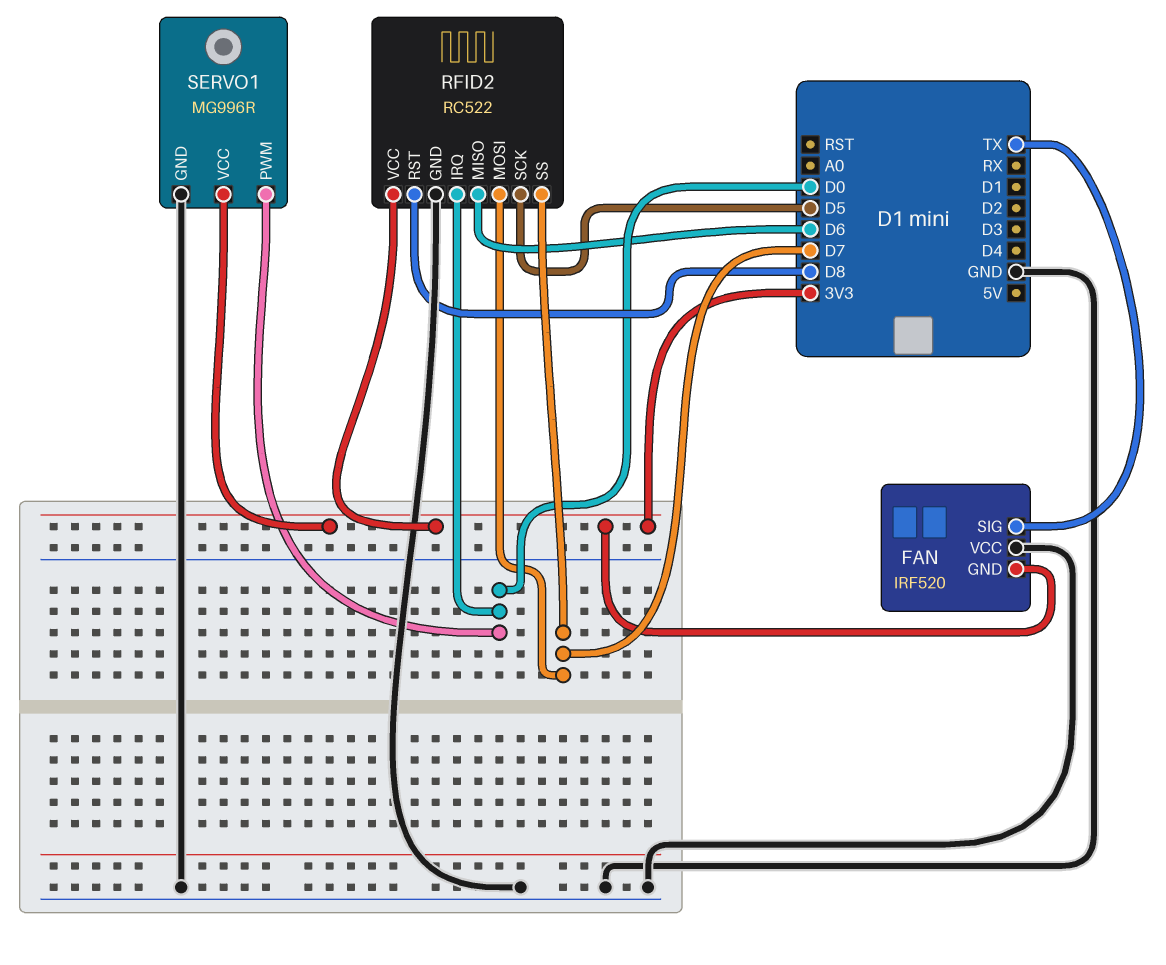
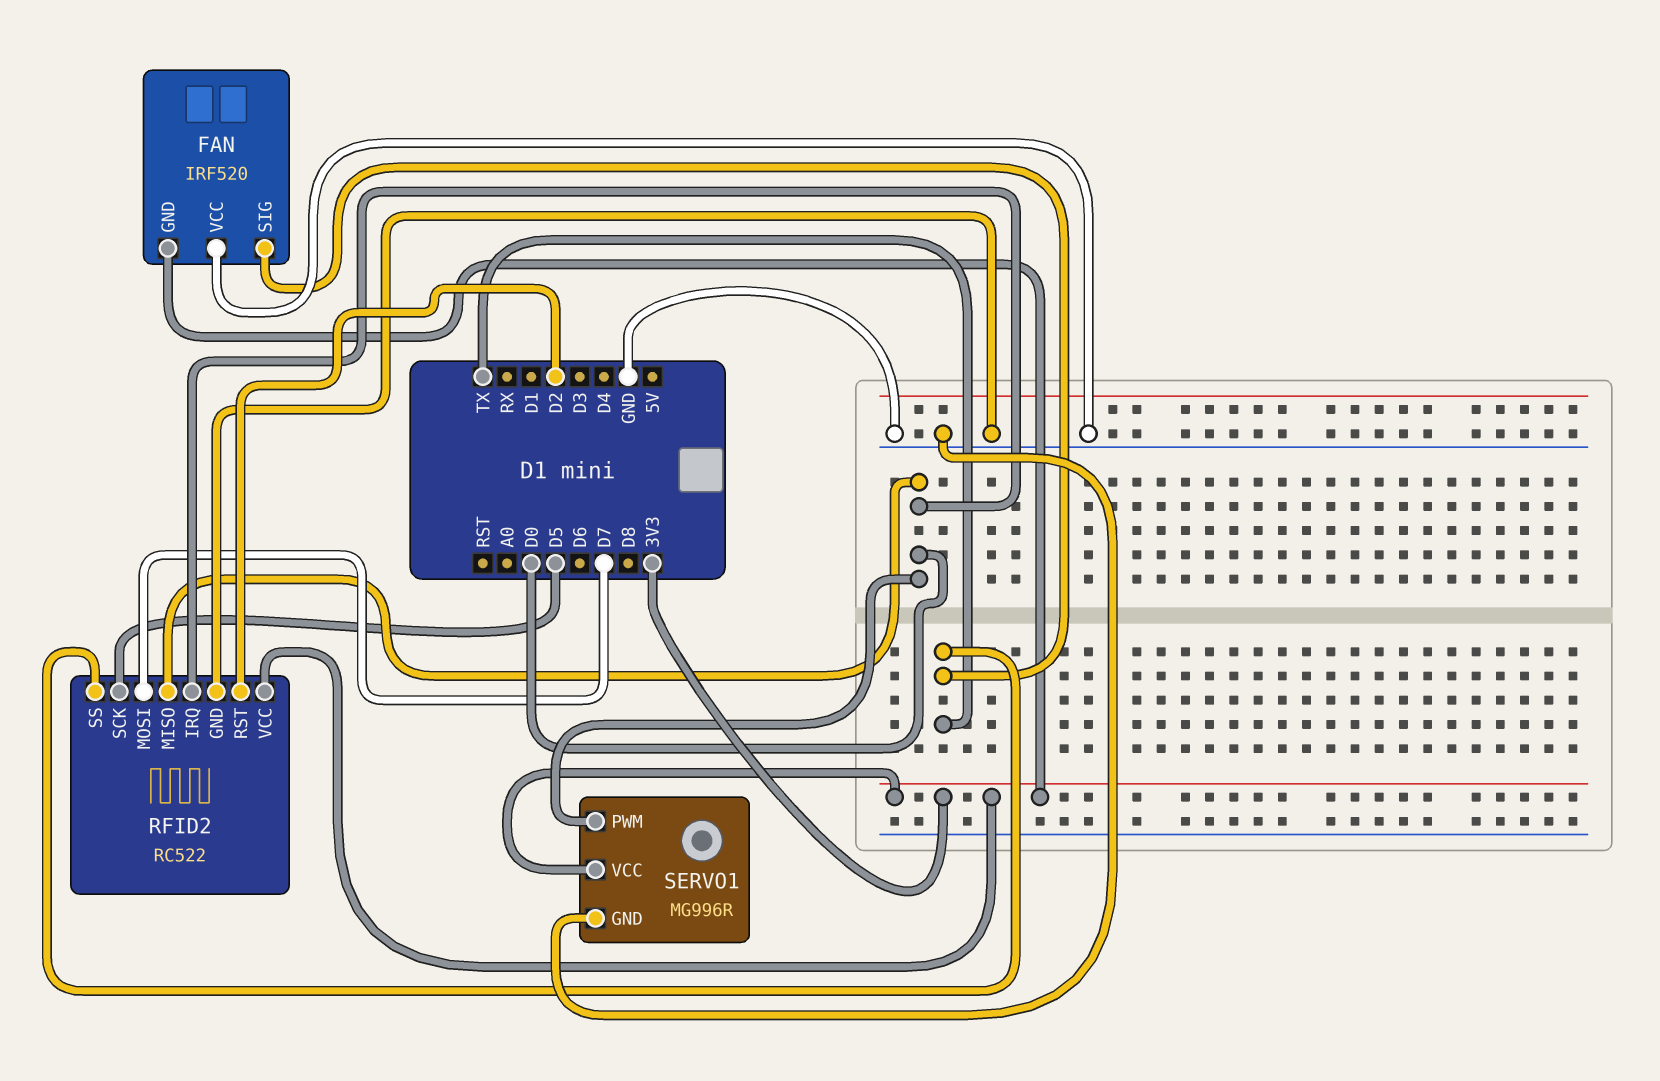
RFID2 pin MISO: D6 -> D0
RFID2 pin RST: D8 -> D2
RFID2 pin SS: D7 -> TX

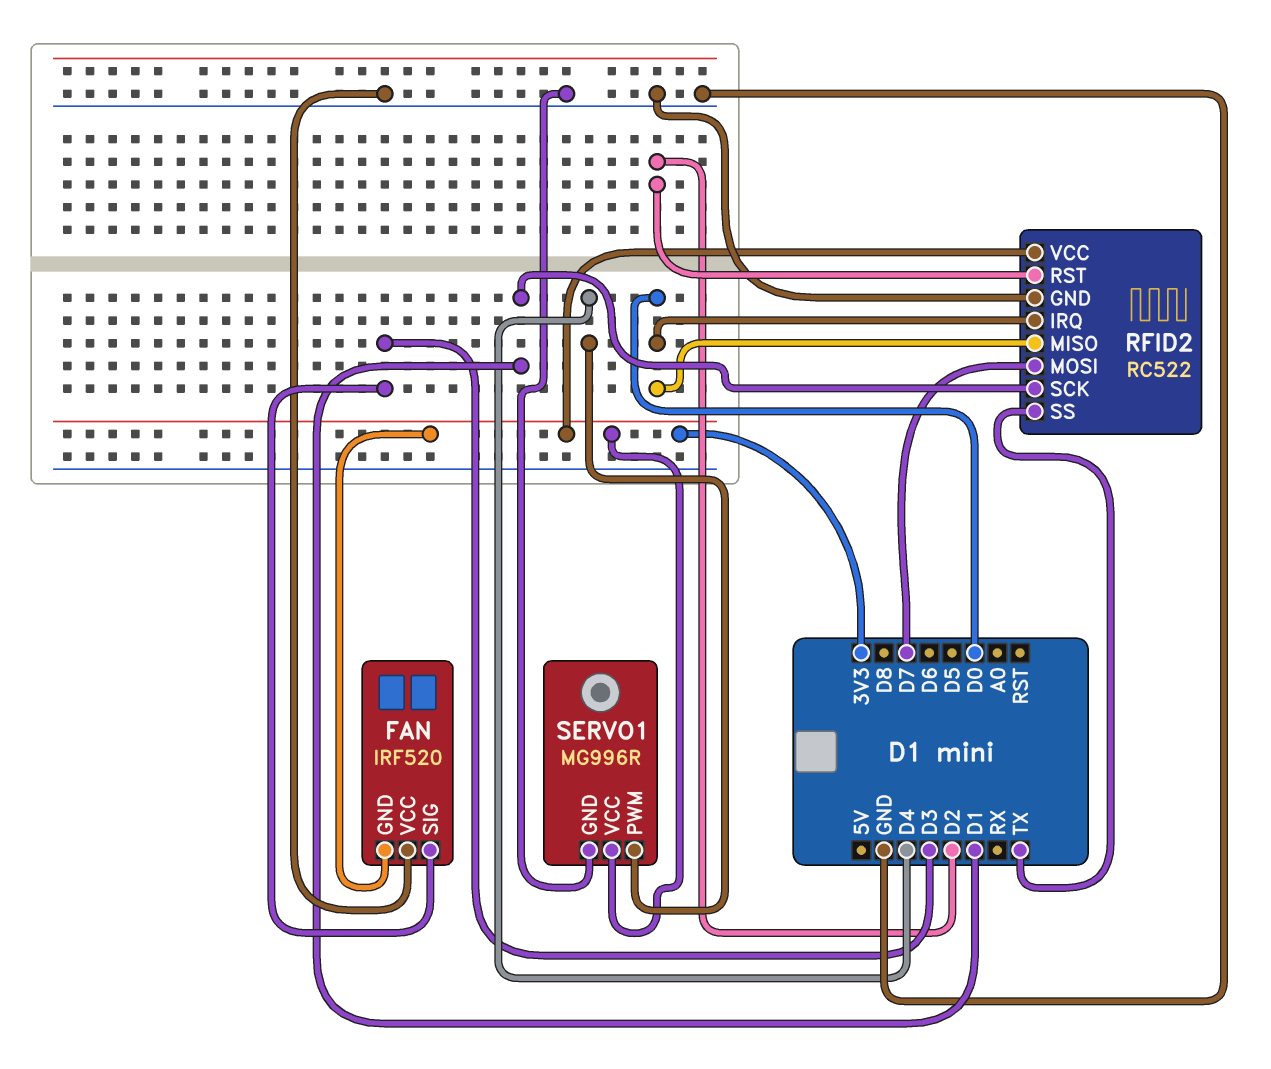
FAN pin SIG: TX -> D3
RFID2 pin SCK: D5 -> D1
SERVO1 pin PWM: D0 -> D4

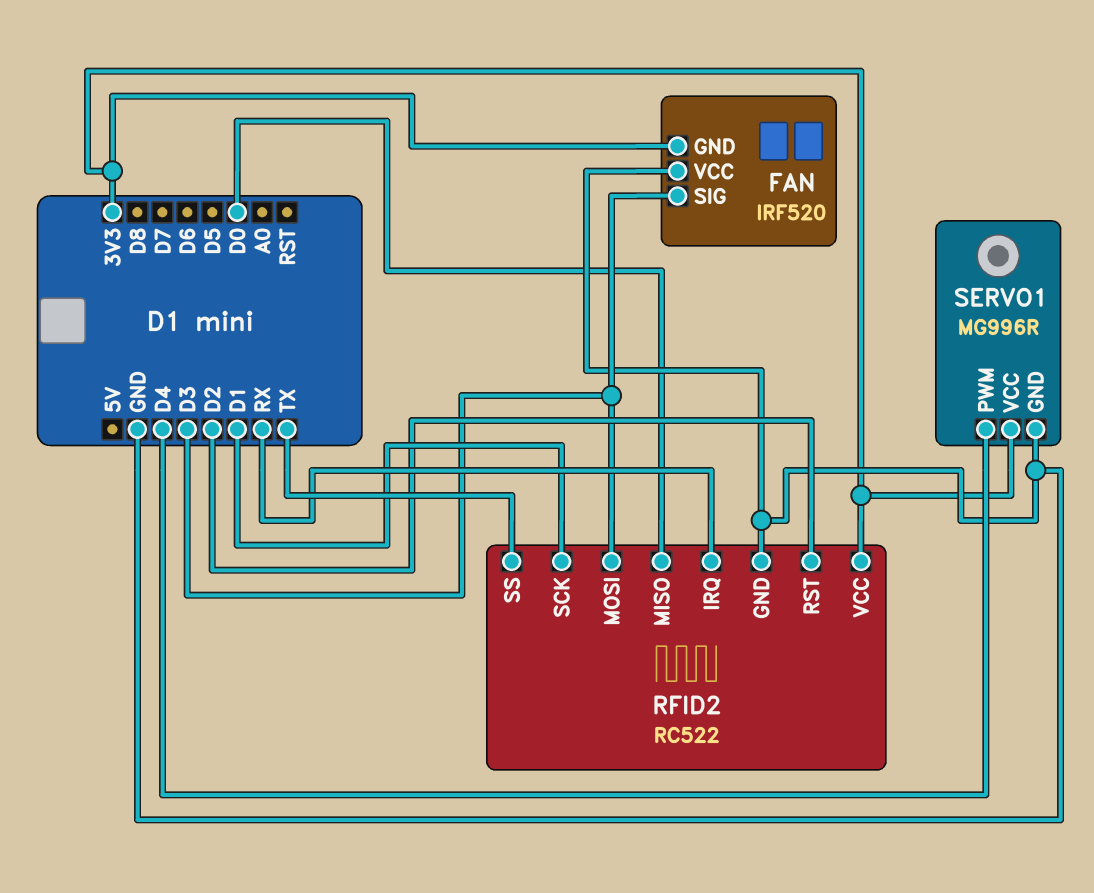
RFID2 pin IRQ: D0 -> RX
RFID2 pin MOSI: D7 -> D3

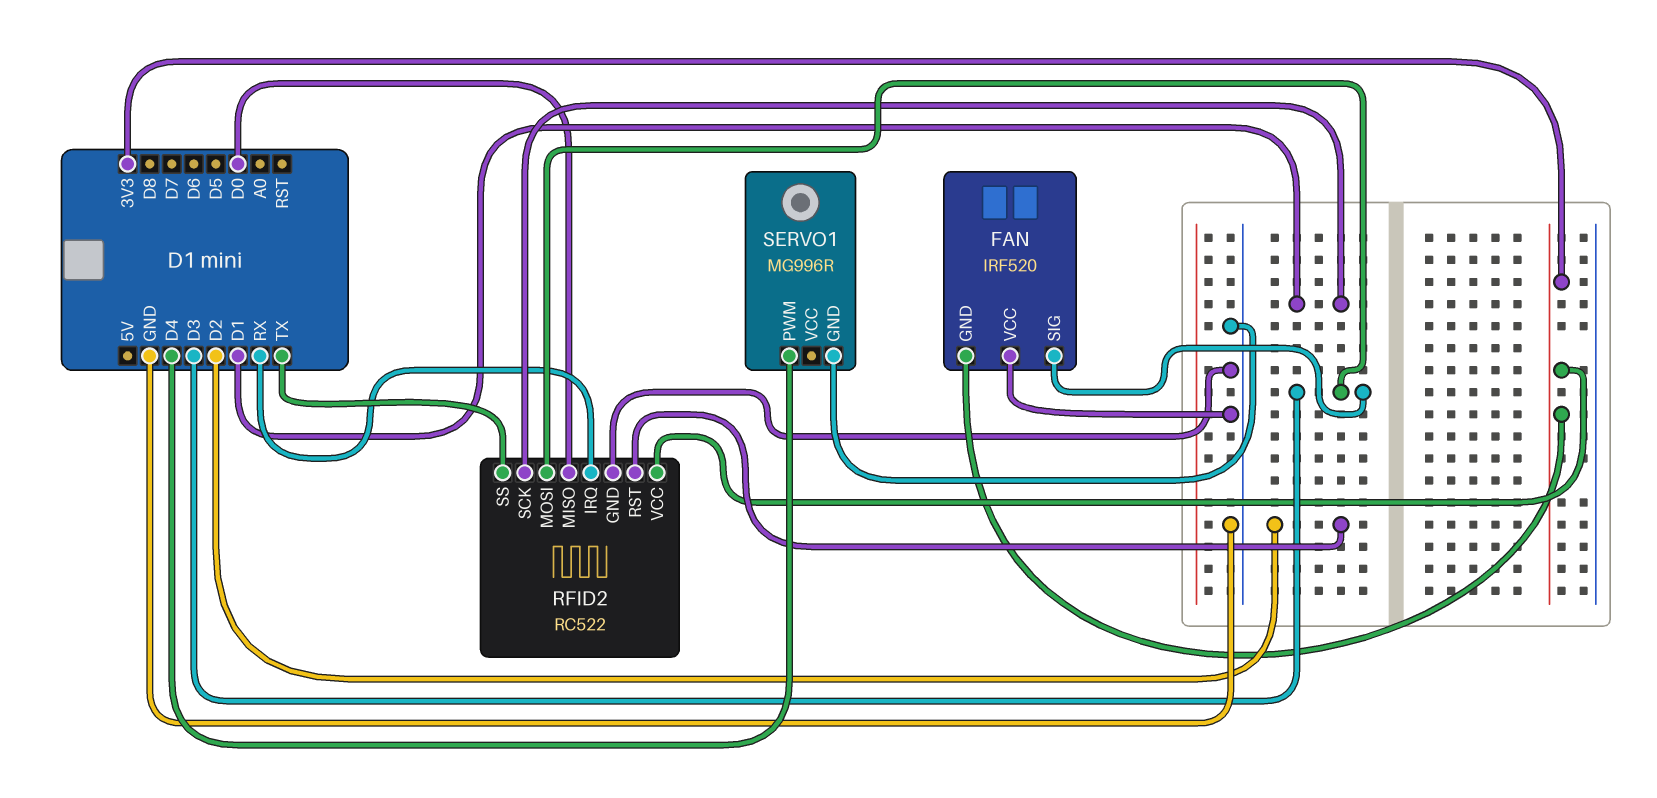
SERVO1 pin VCC: 3V3 -> none

